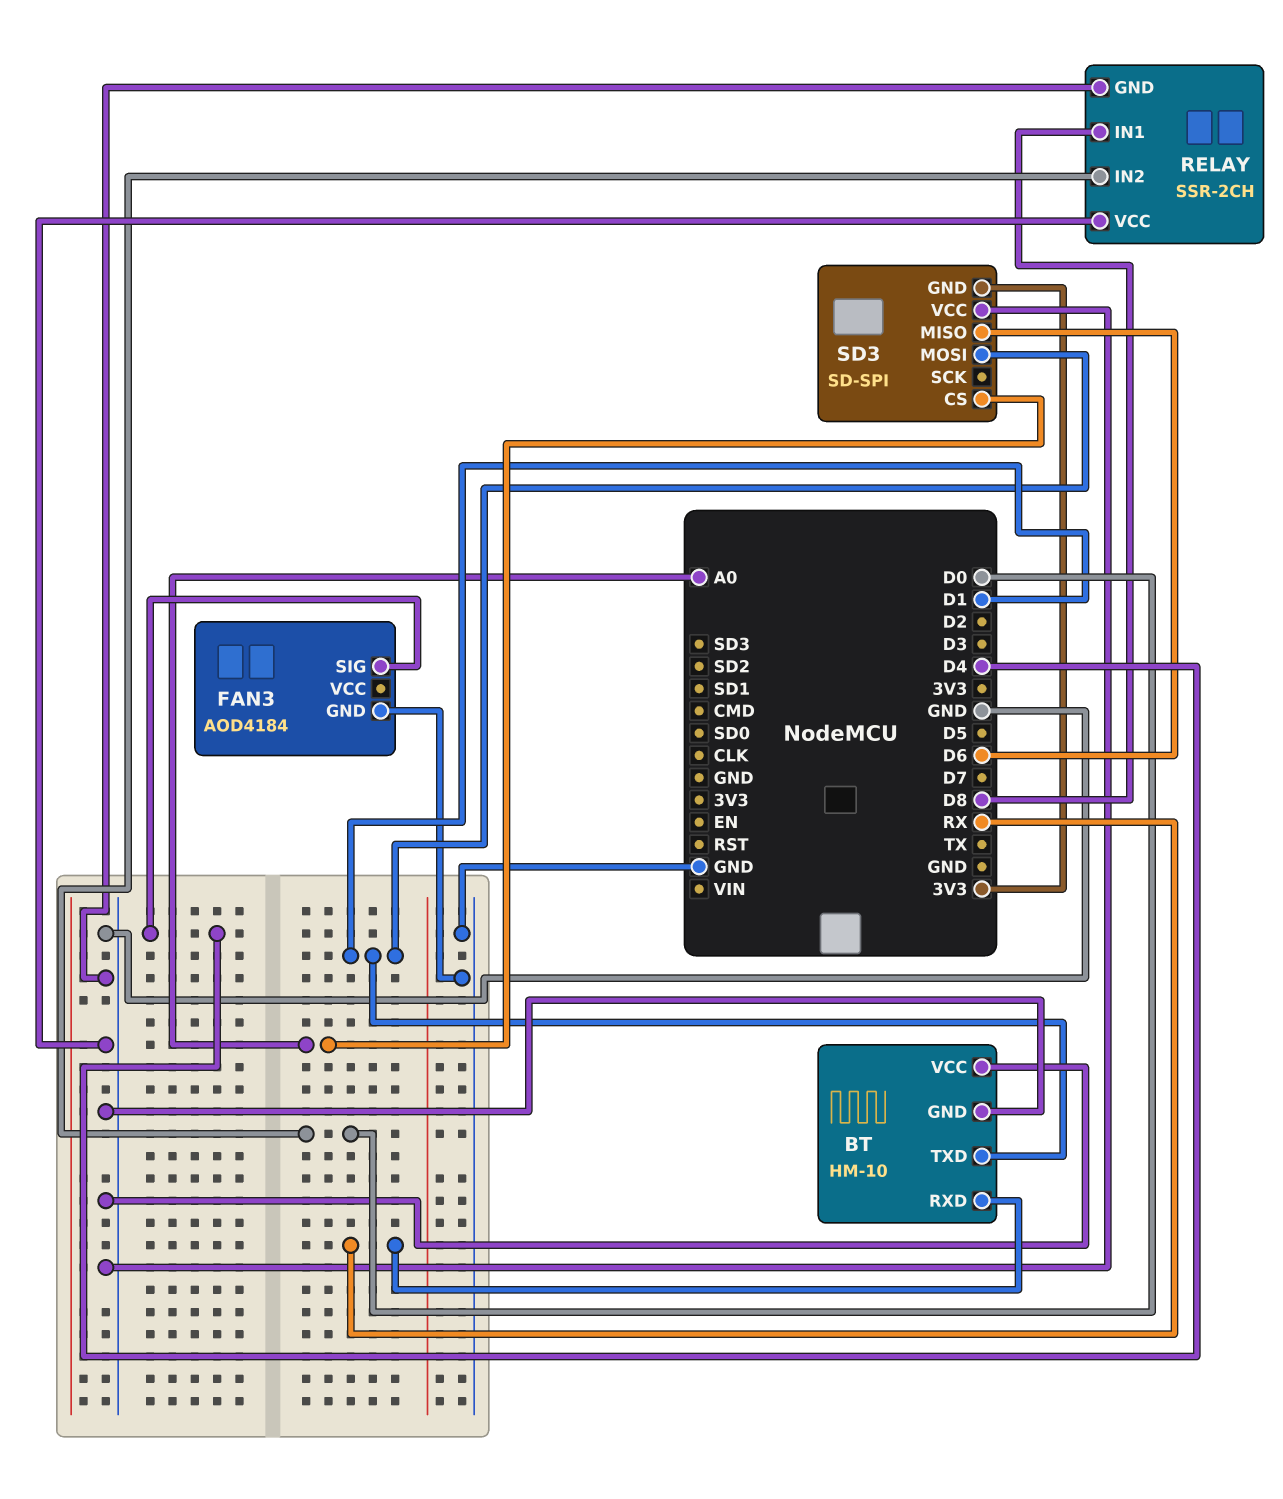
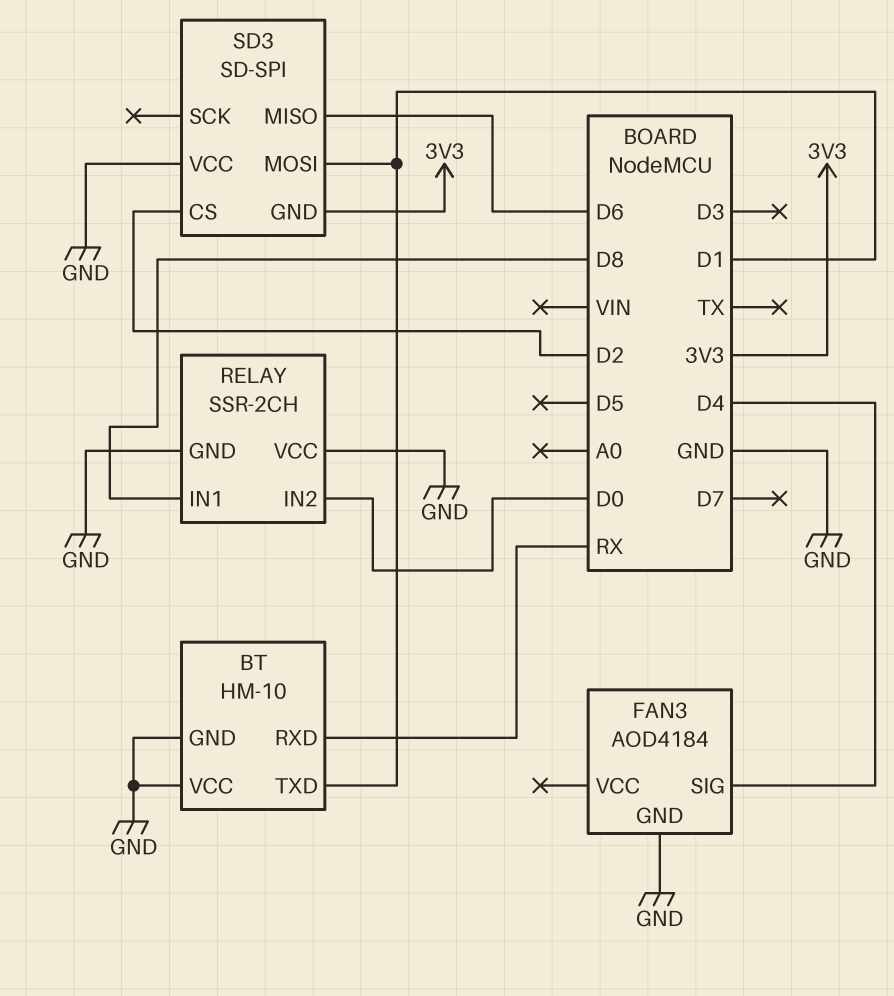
SD3 pin CS: A0 -> D2

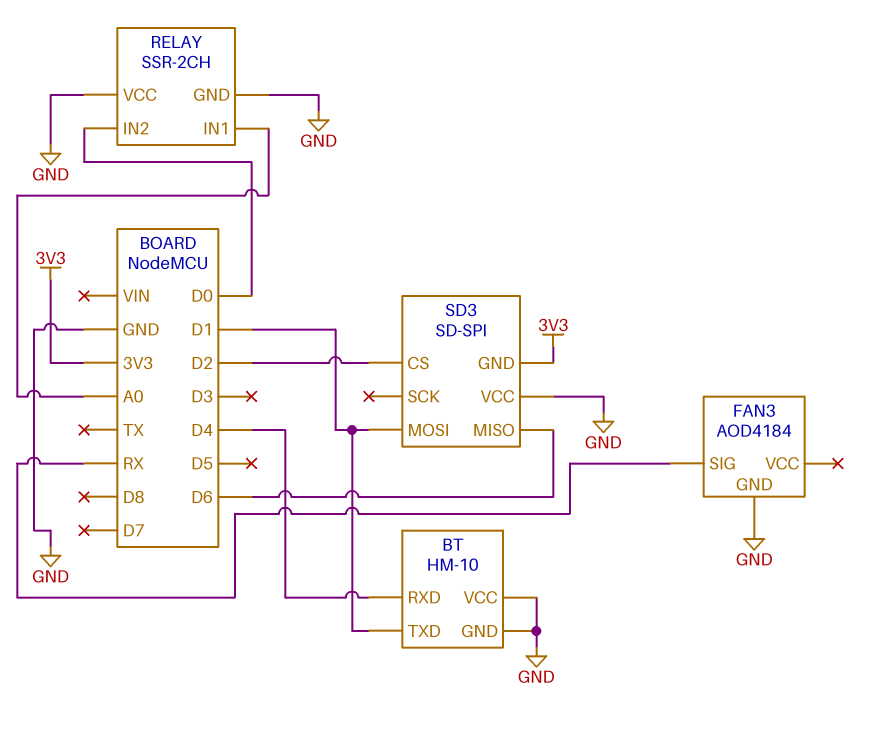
BT pin RXD: RX -> D4
FAN3 pin SIG: D4 -> RX
RELAY pin IN1: D8 -> A0

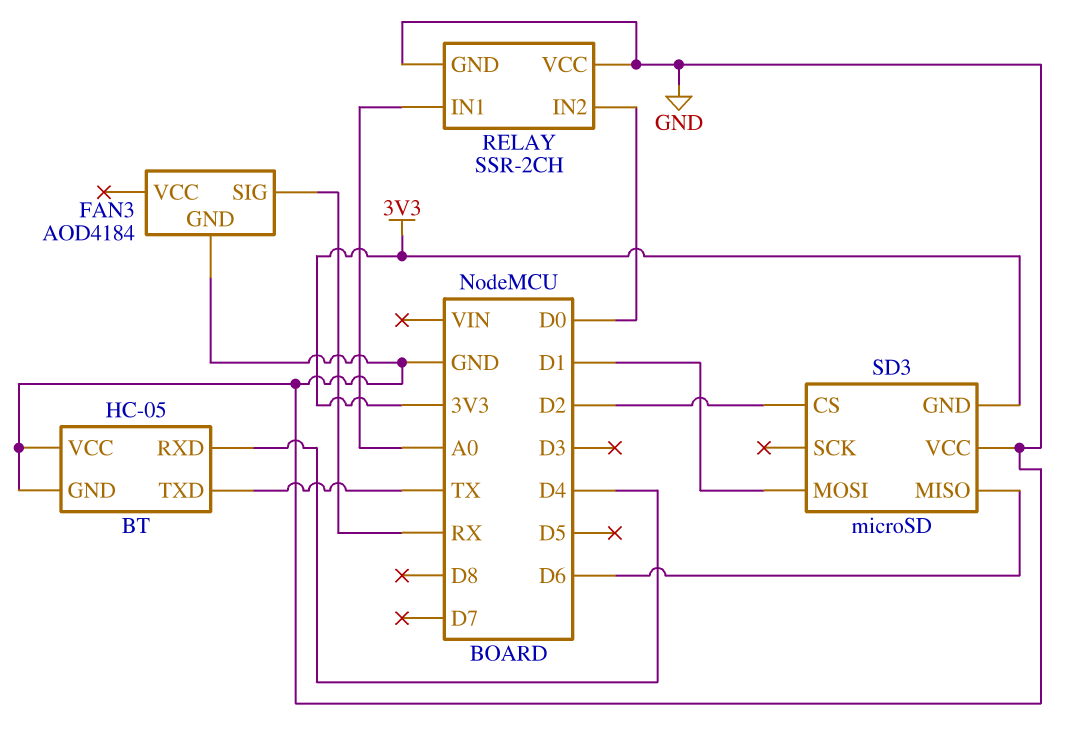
BT: HM-10 -> HC-05
BT pin TXD: D1 -> TX
SD3: SD-SPI -> microSD

